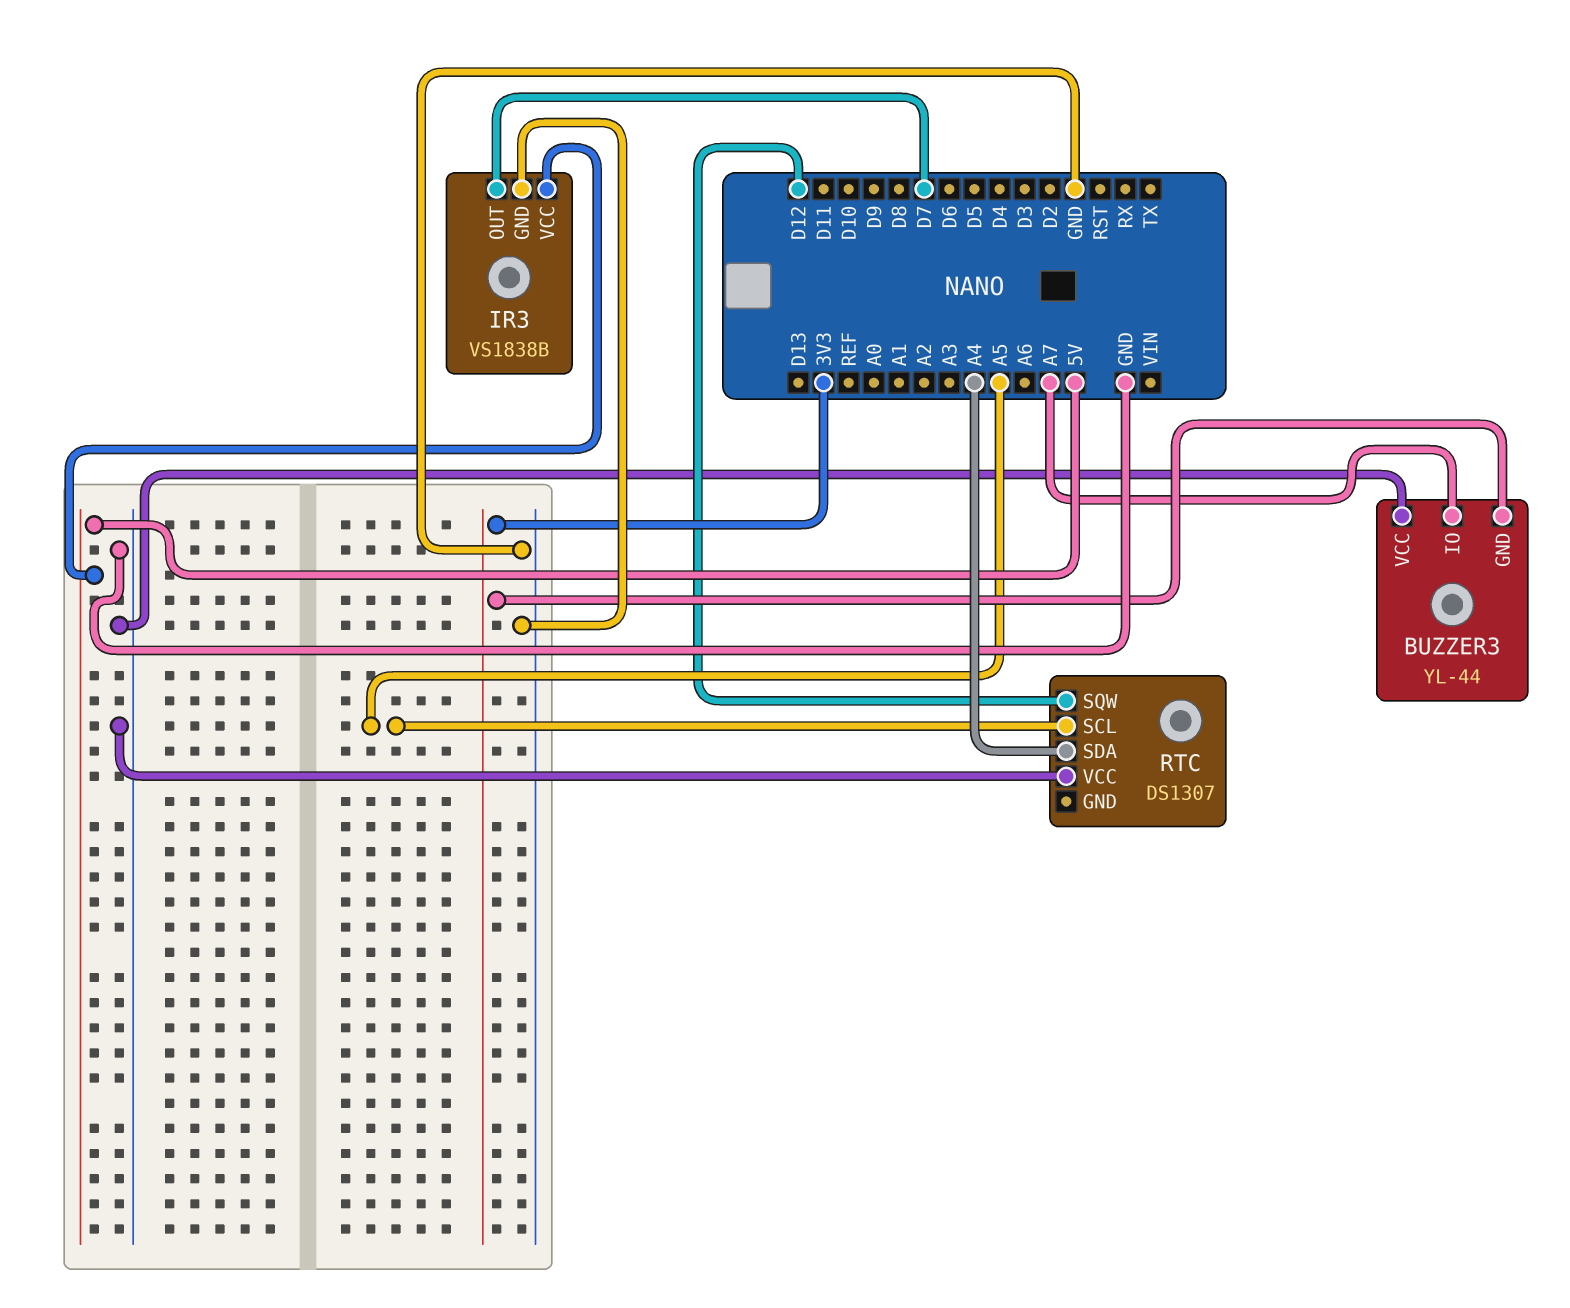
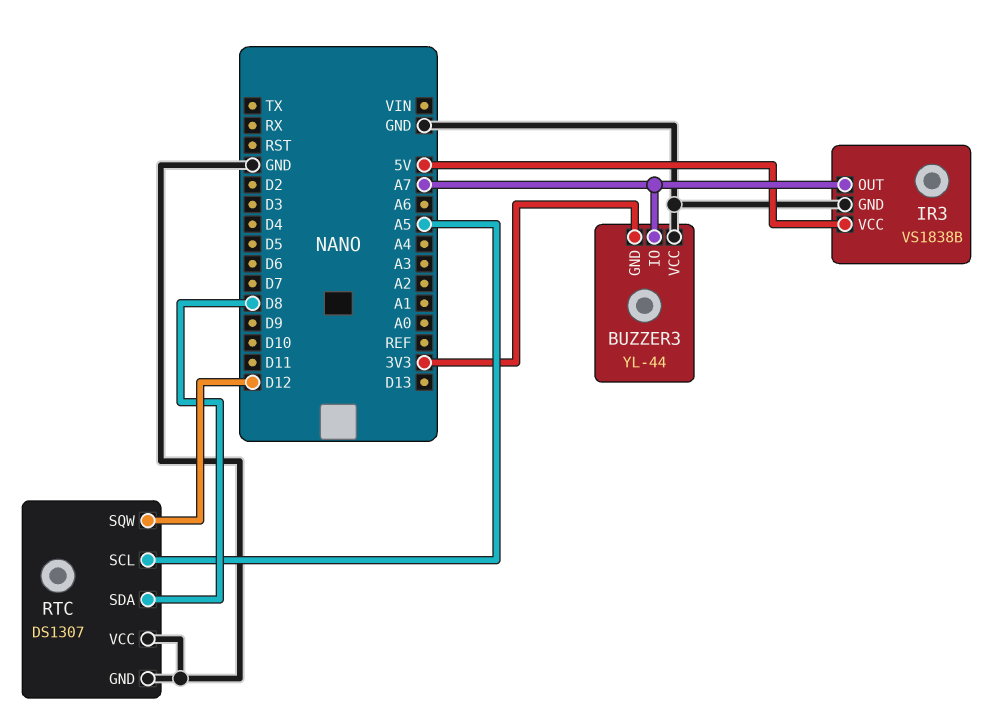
IR3 pin OUT: D7 -> A7
RTC pin GND: none -> GND
RTC pin SDA: A4 -> D8

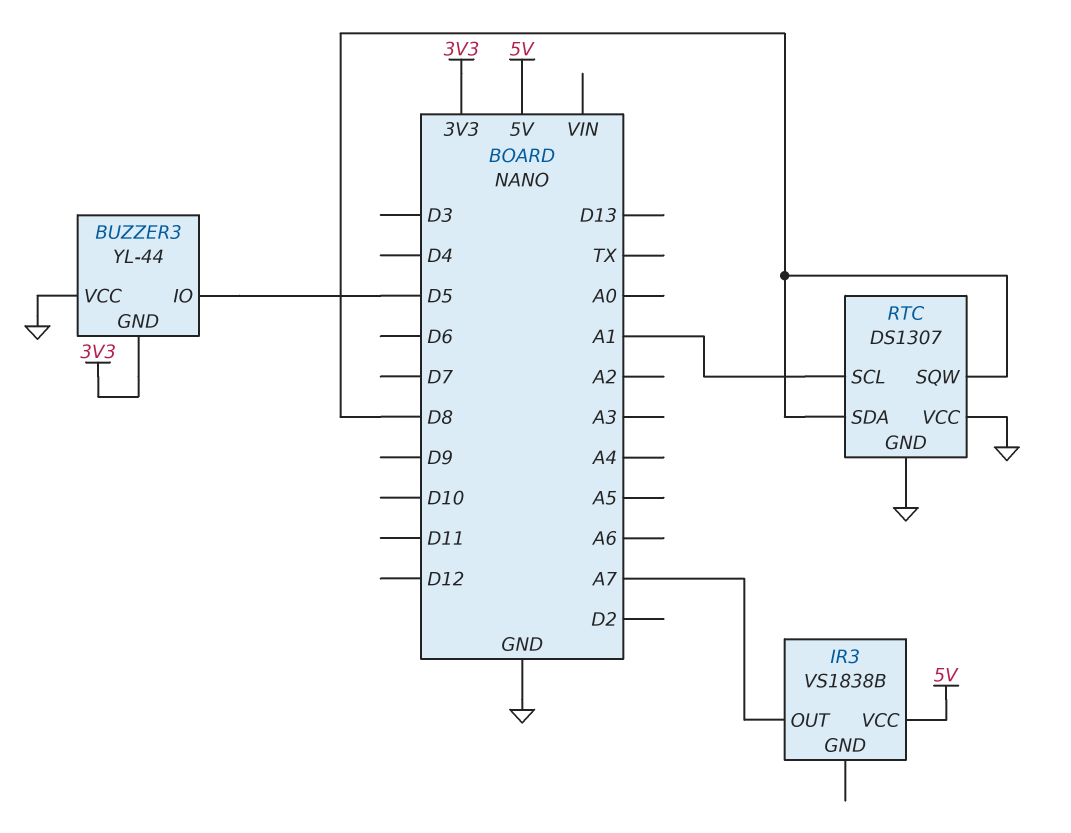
BUZZER3 pin IO: A7 -> D5
IR3 pin GND: GND -> none
RTC pin SCL: A5 -> A1
RTC pin SQW: D12 -> D8

